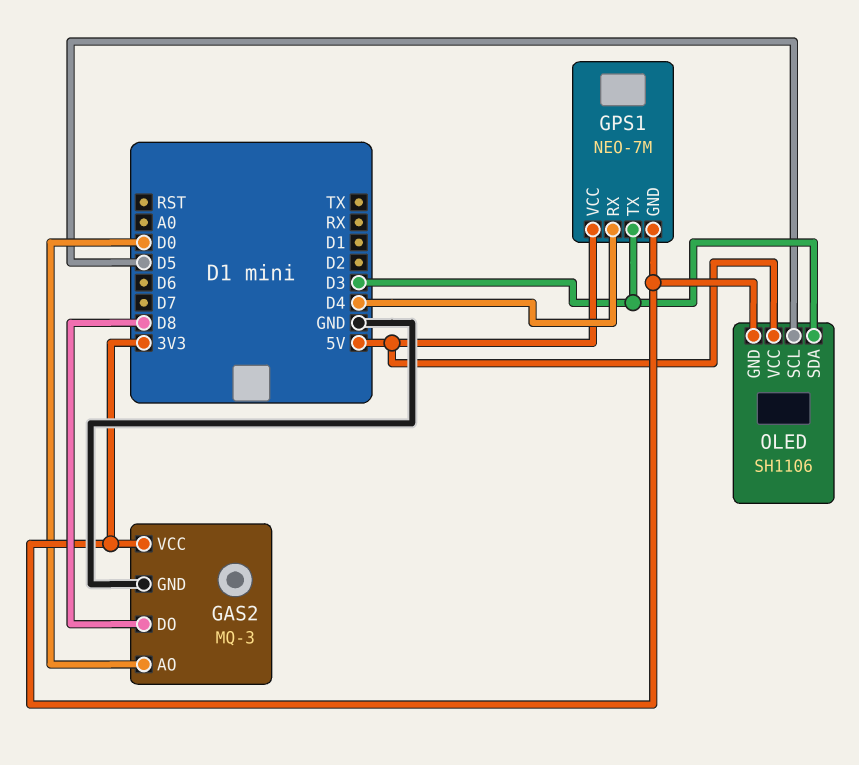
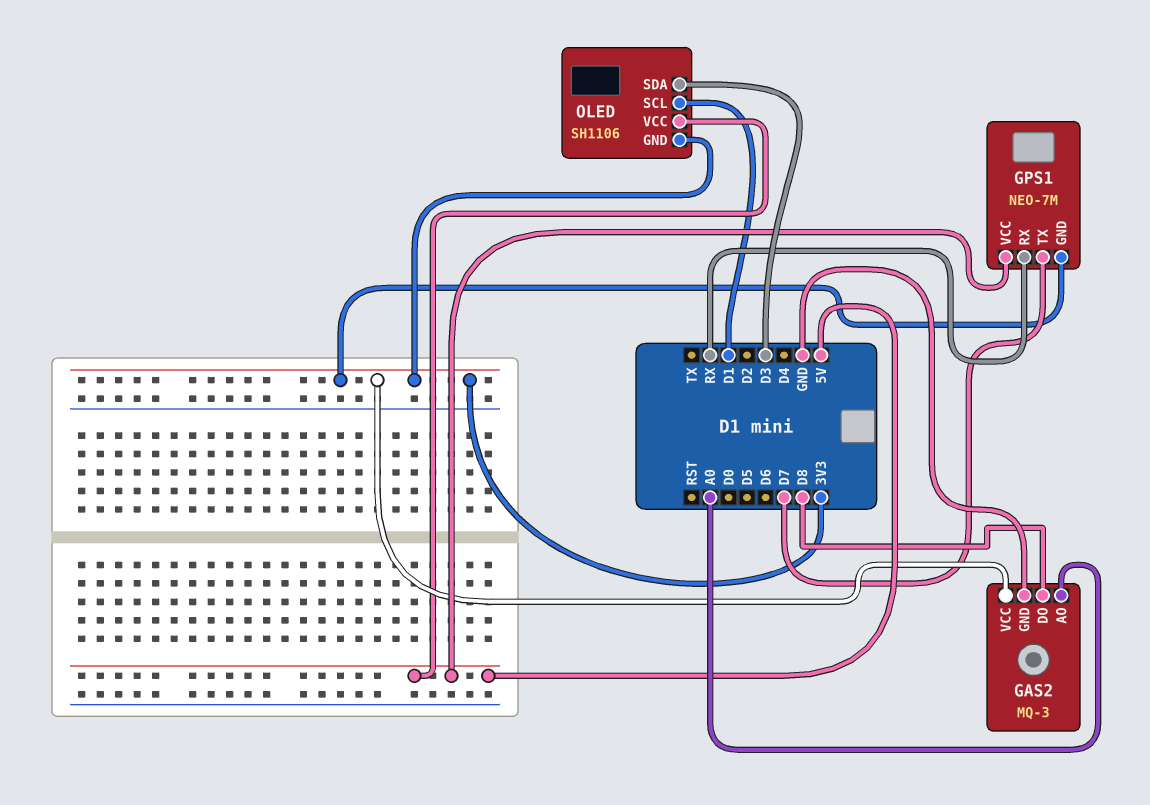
GAS2 pin AO: D0 -> A0
GPS1 pin RX: D4 -> RX
GPS1 pin TX: D3 -> D7
OLED pin SCL: D5 -> D1

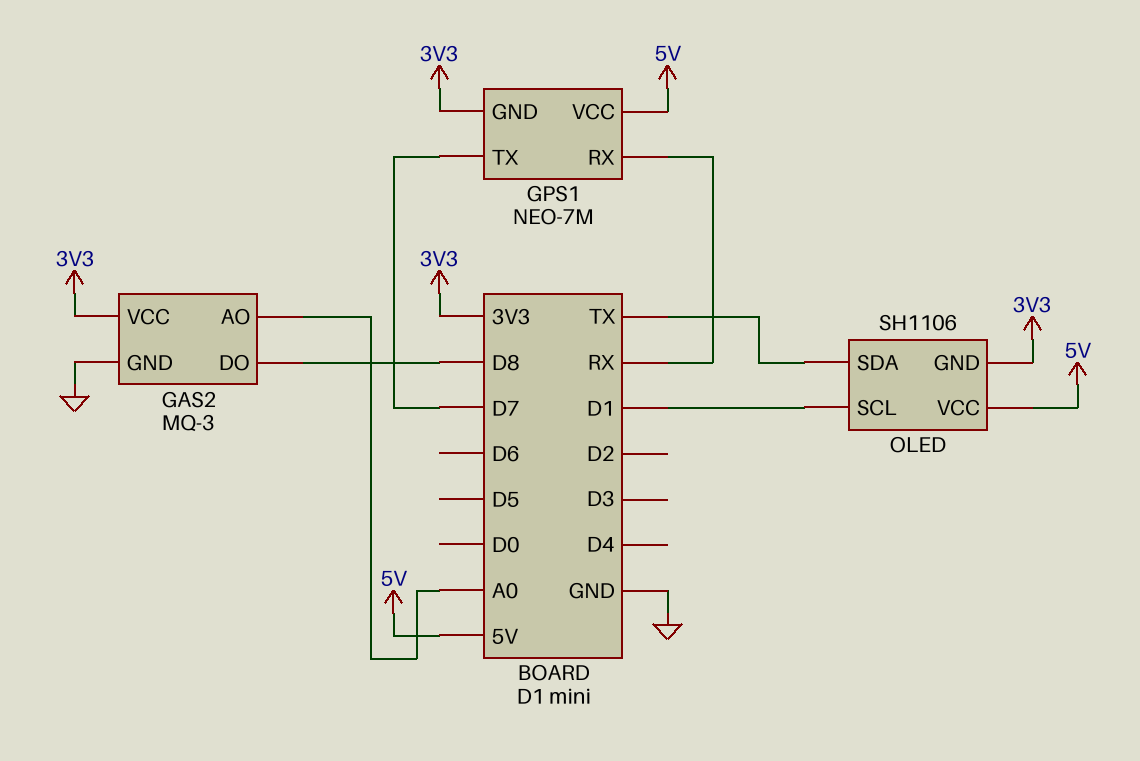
OLED pin SDA: D3 -> TX

